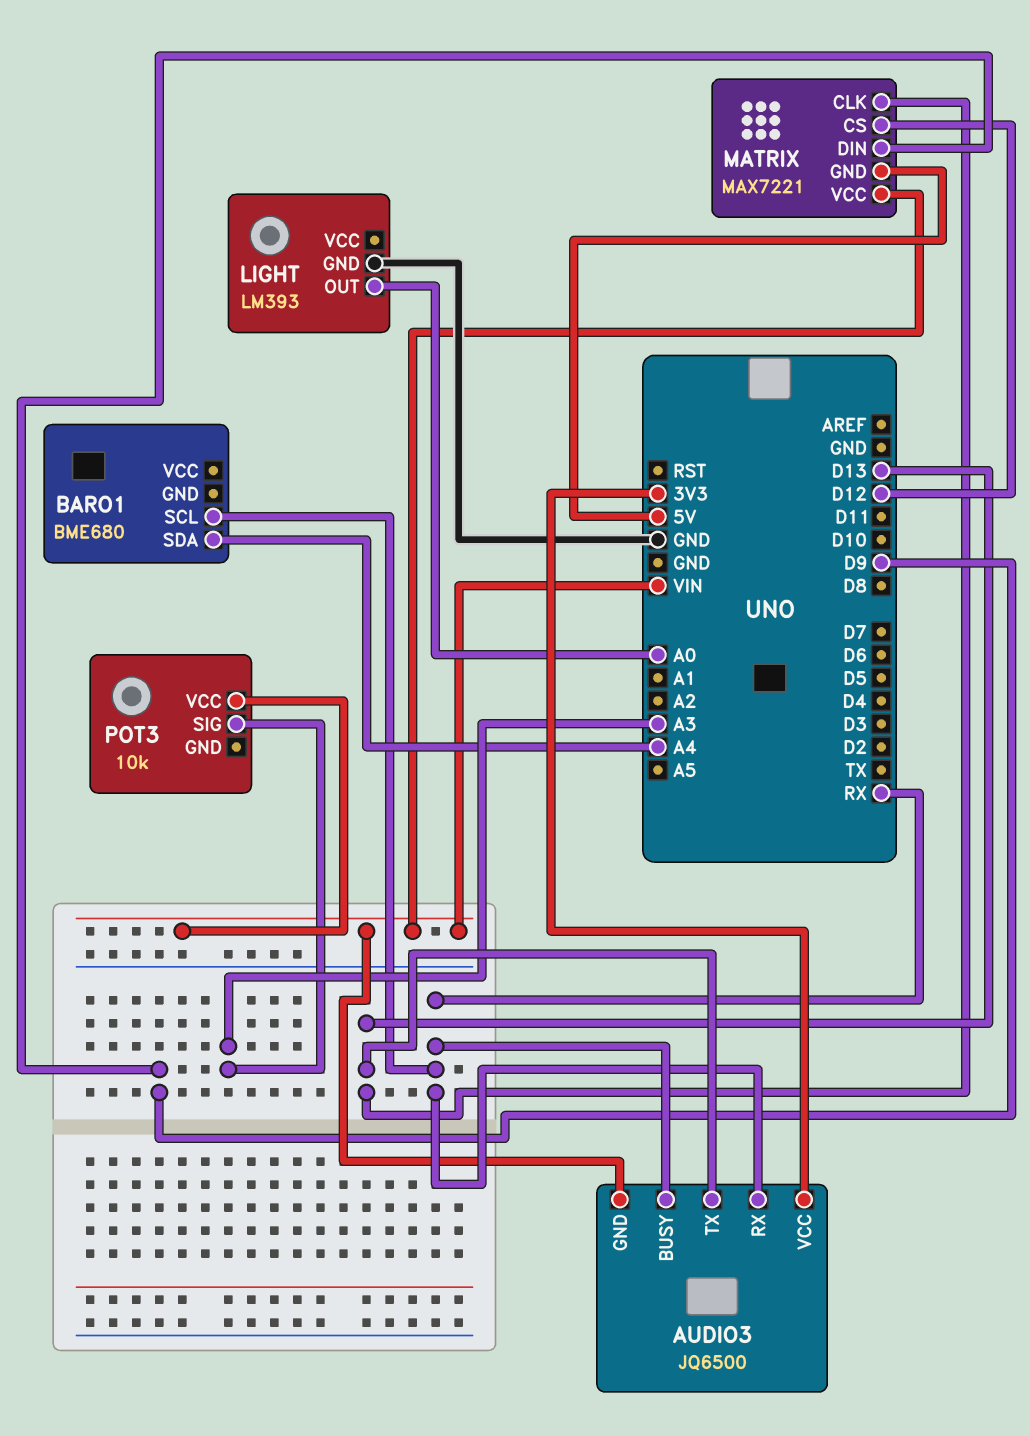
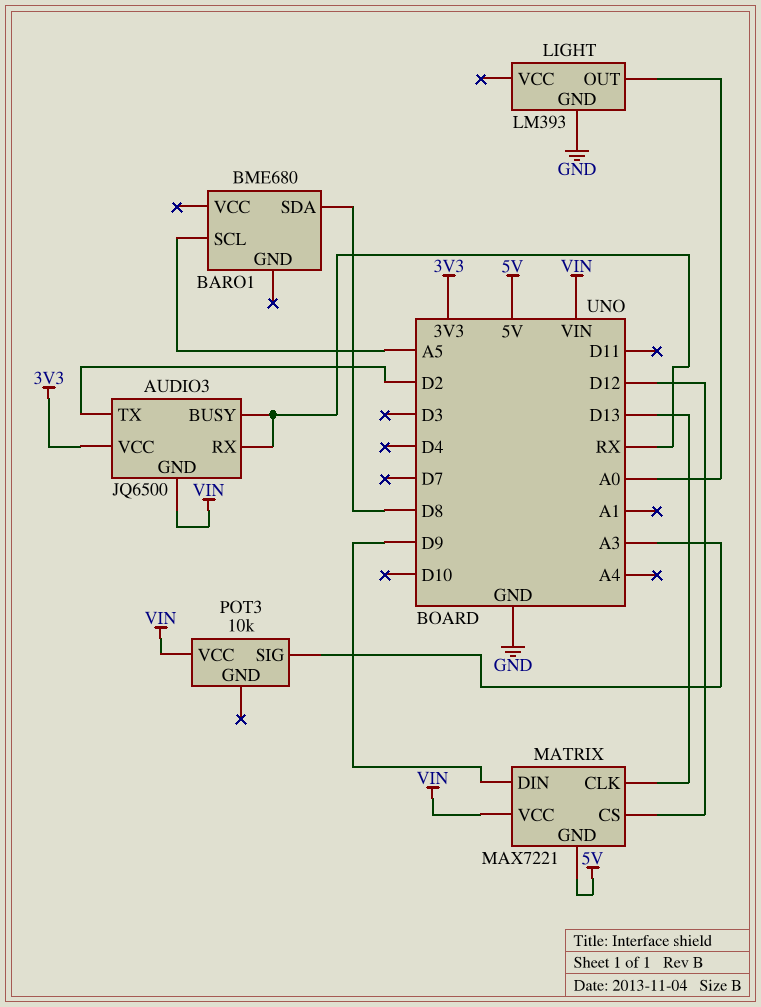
AUDIO3 pin TX: D13 -> D2
BARO1 pin SCL: RX -> A5
BARO1 pin SDA: A4 -> D8

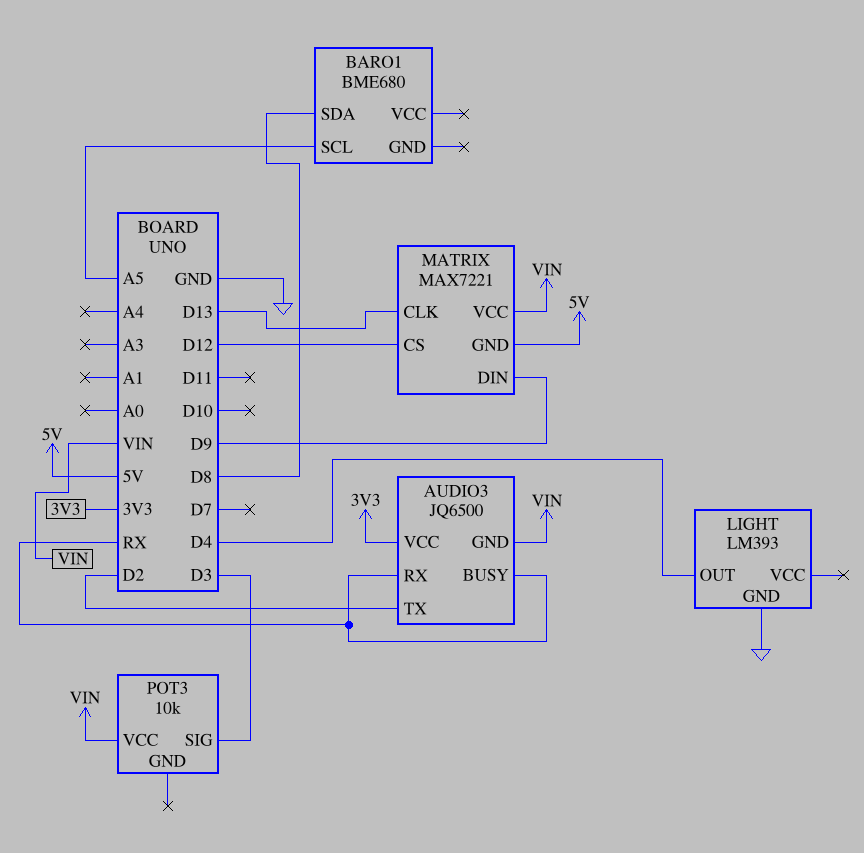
LIGHT pin OUT: A0 -> D4
POT3 pin SIG: A3 -> D3

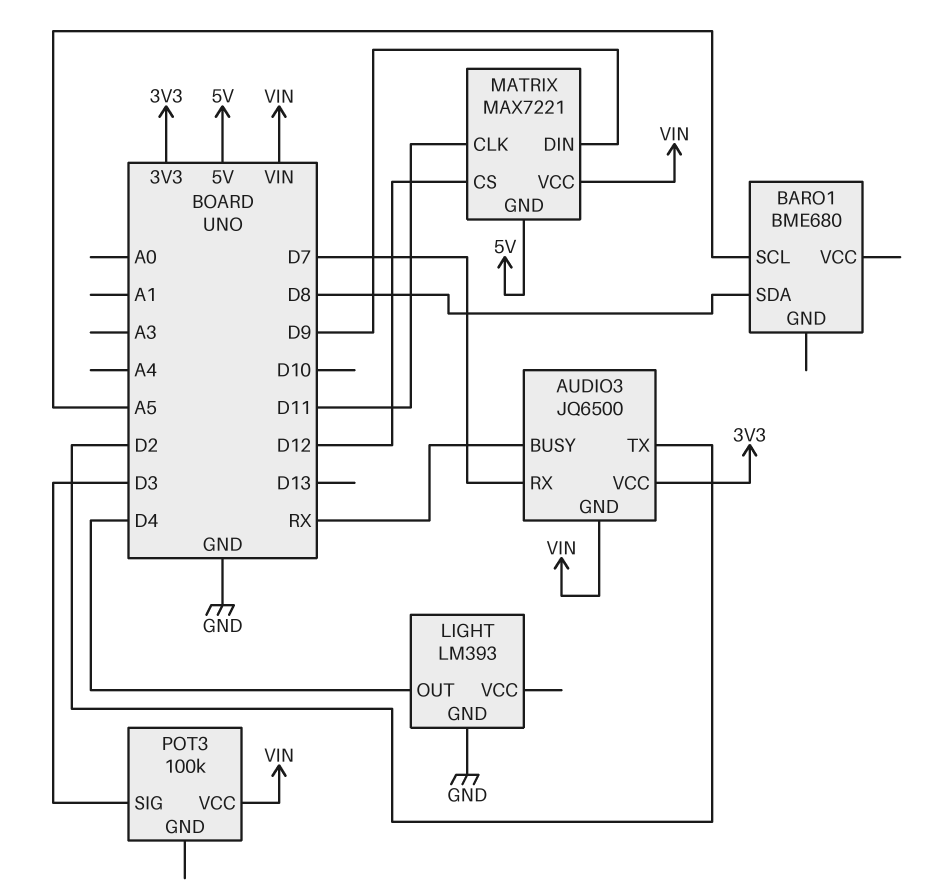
AUDIO3 pin RX: RX -> D7
MATRIX pin CLK: D13 -> D11
POT3: 10k -> 100k

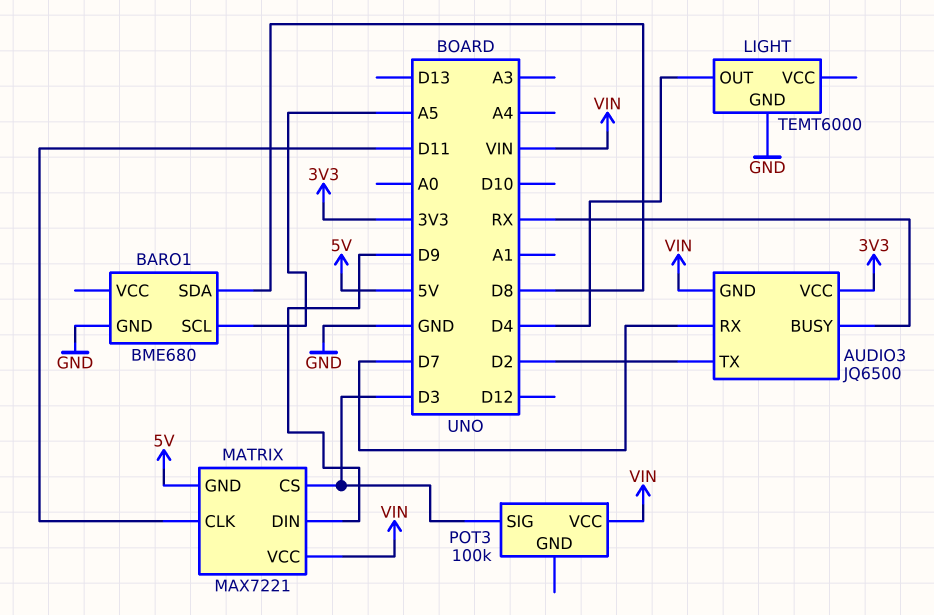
BARO1 pin GND: none -> GND
LIGHT: LM393 -> TEMT6000
MATRIX pin CS: D12 -> D3

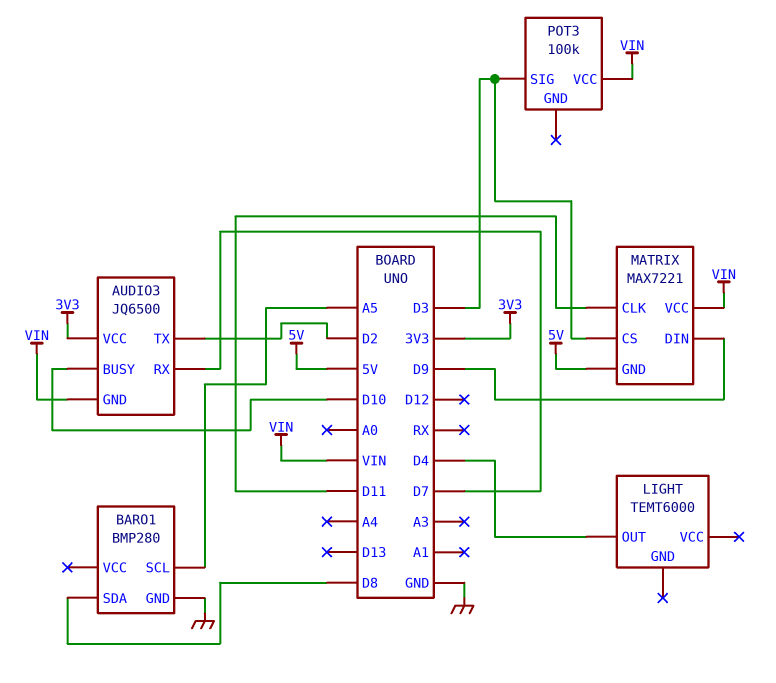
AUDIO3 pin BUSY: RX -> D10
BARO1: BME680 -> BMP280
LIGHT pin GND: GND -> none

